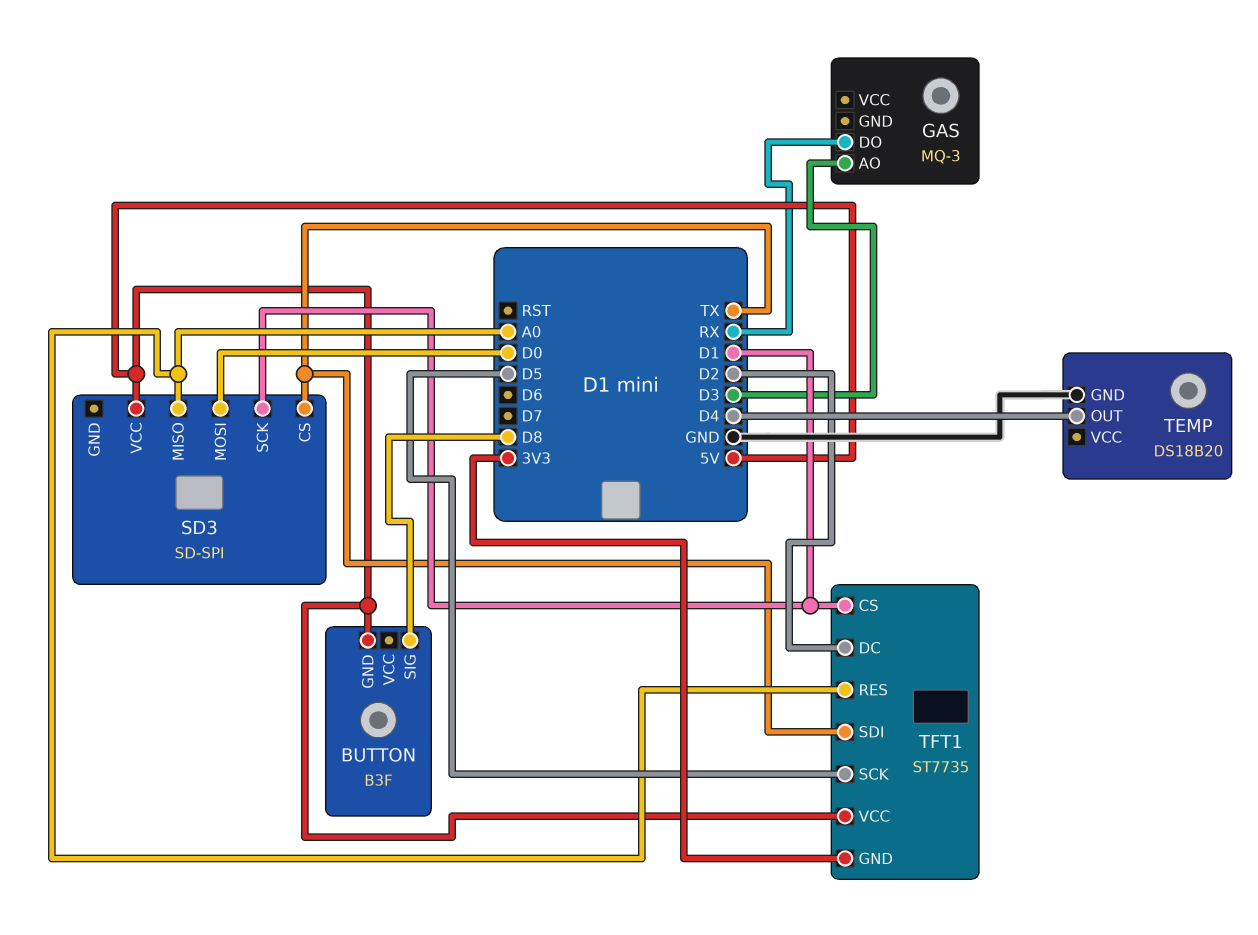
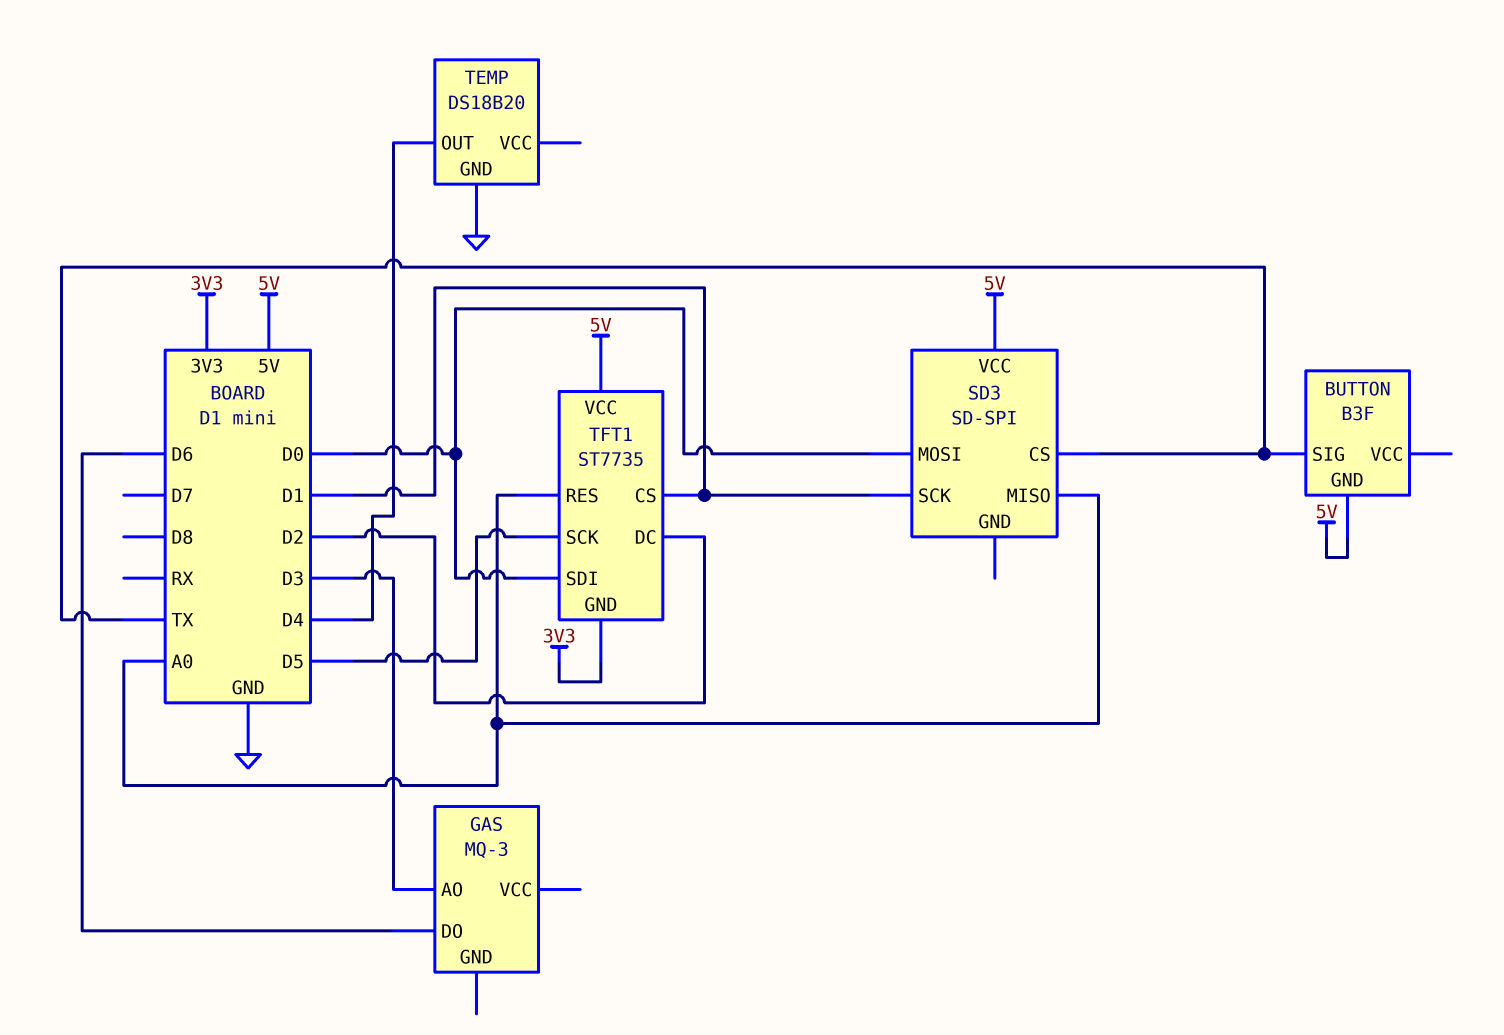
BUTTON pin SIG: D8 -> TX
GAS pin DO: RX -> D6
TFT1 pin SDI: TX -> D0

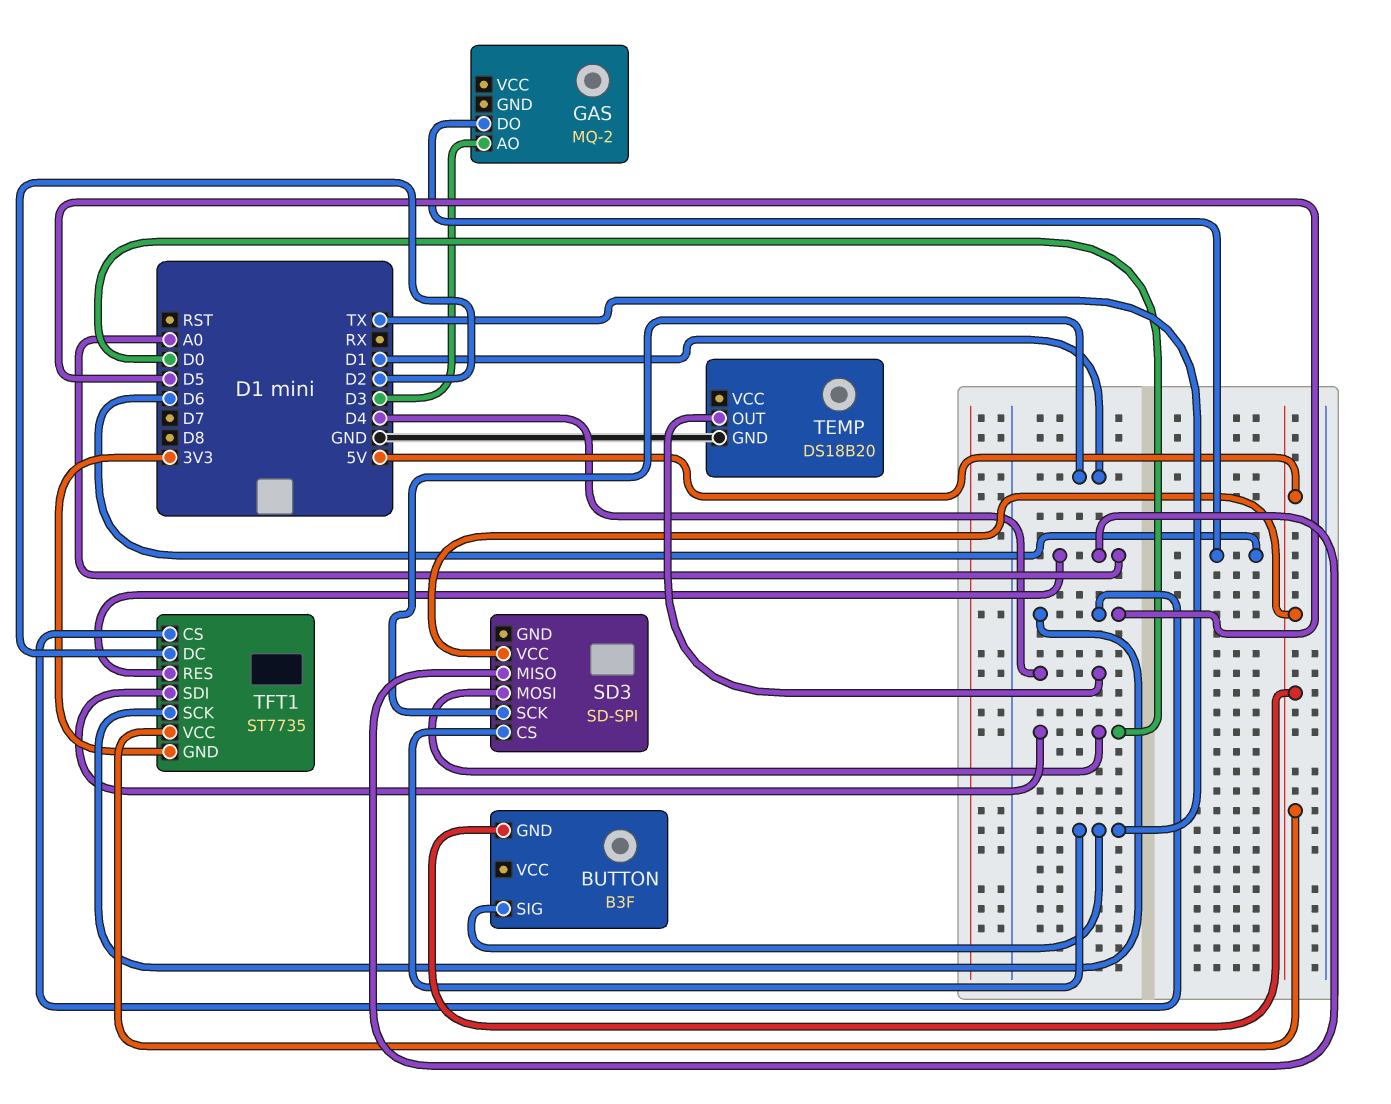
GAS: MQ-3 -> MQ-2
TFT1 pin CS: D1 -> D5

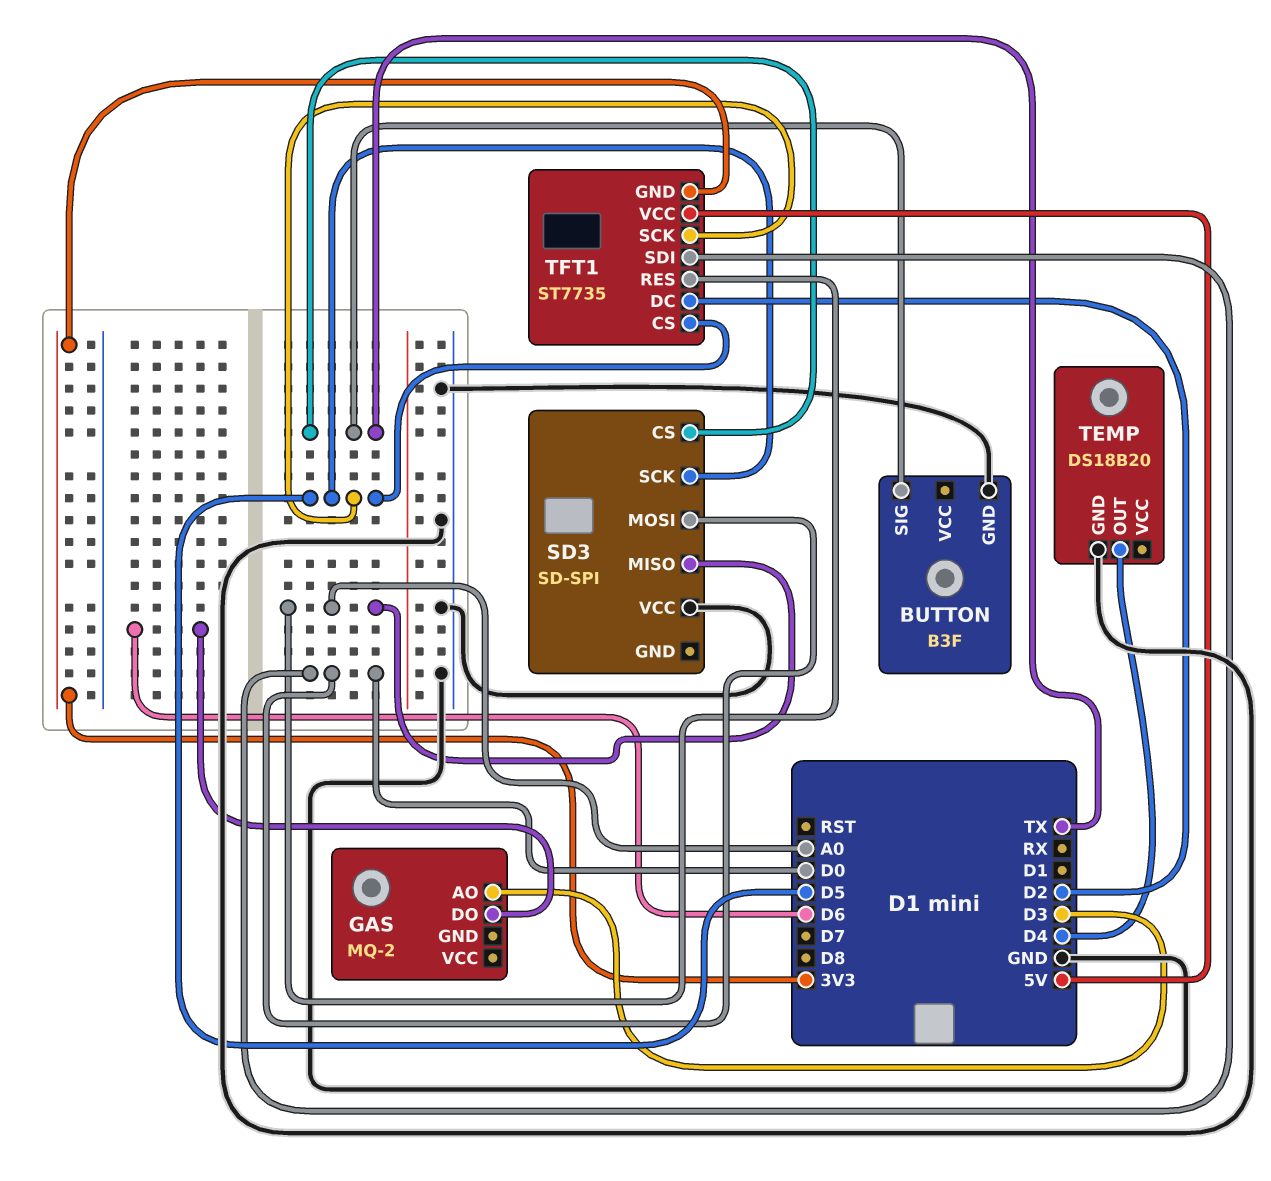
BUTTON pin GND: 5V -> GND
SD3 pin SCK: D1 -> D5
SD3 pin VCC: 5V -> GND

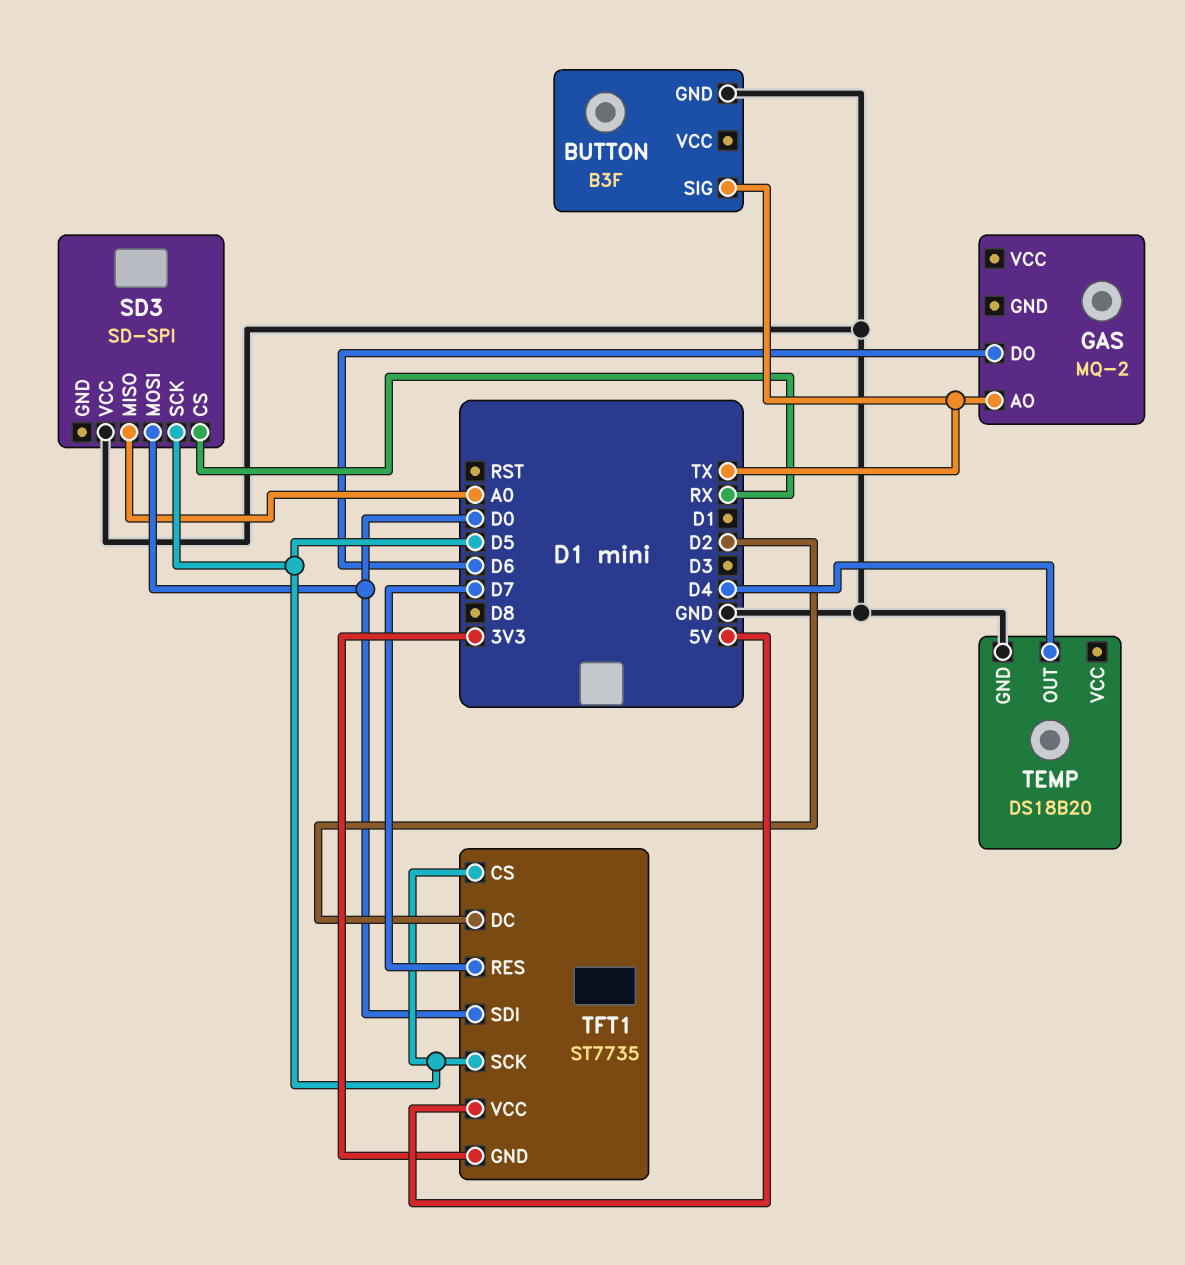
GAS pin AO: D3 -> TX
SD3 pin CS: TX -> RX
TFT1 pin RES: A0 -> D7

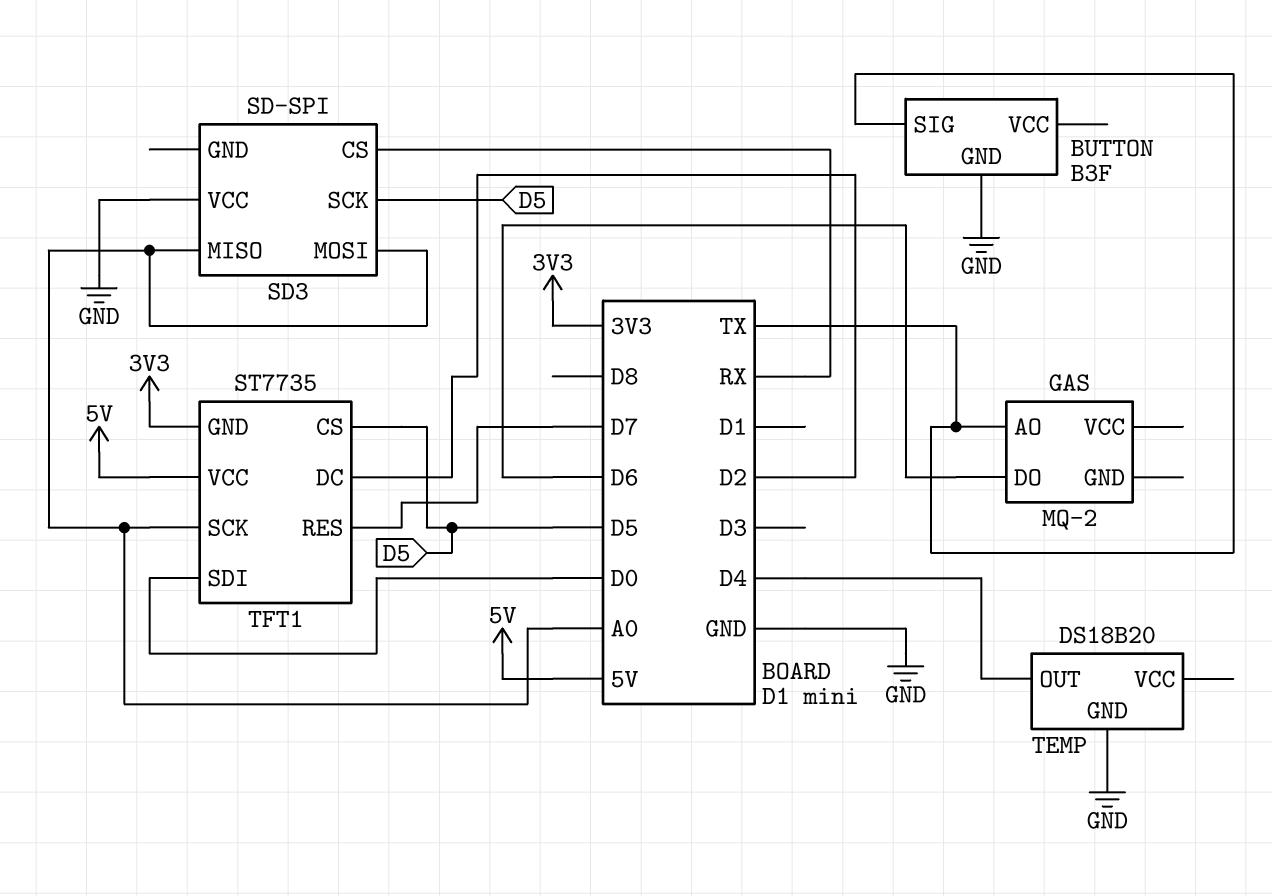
SD3 pin MOSI: D0 -> A0
TFT1 pin SCK: D5 -> A0

